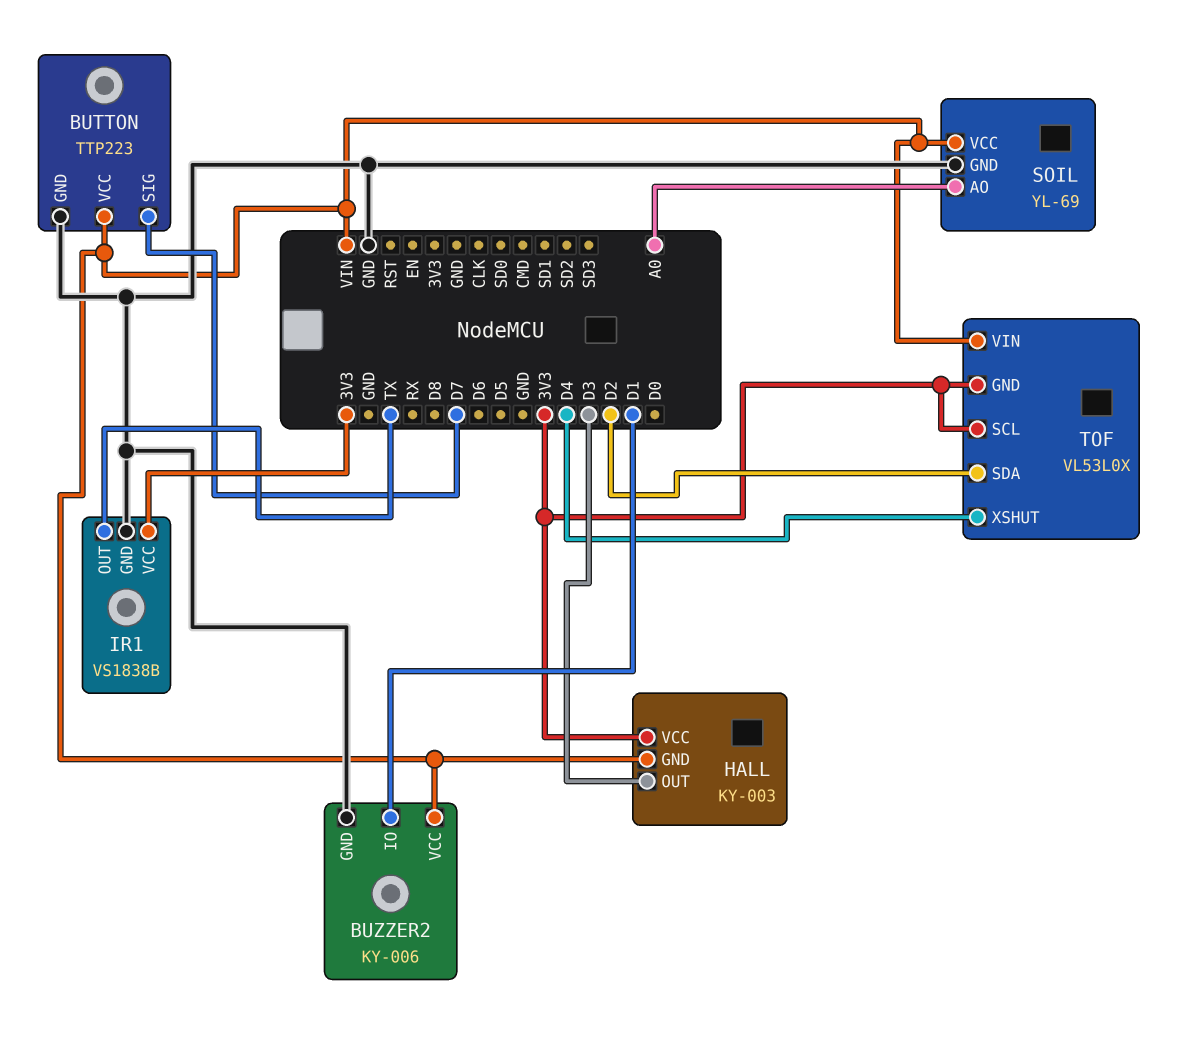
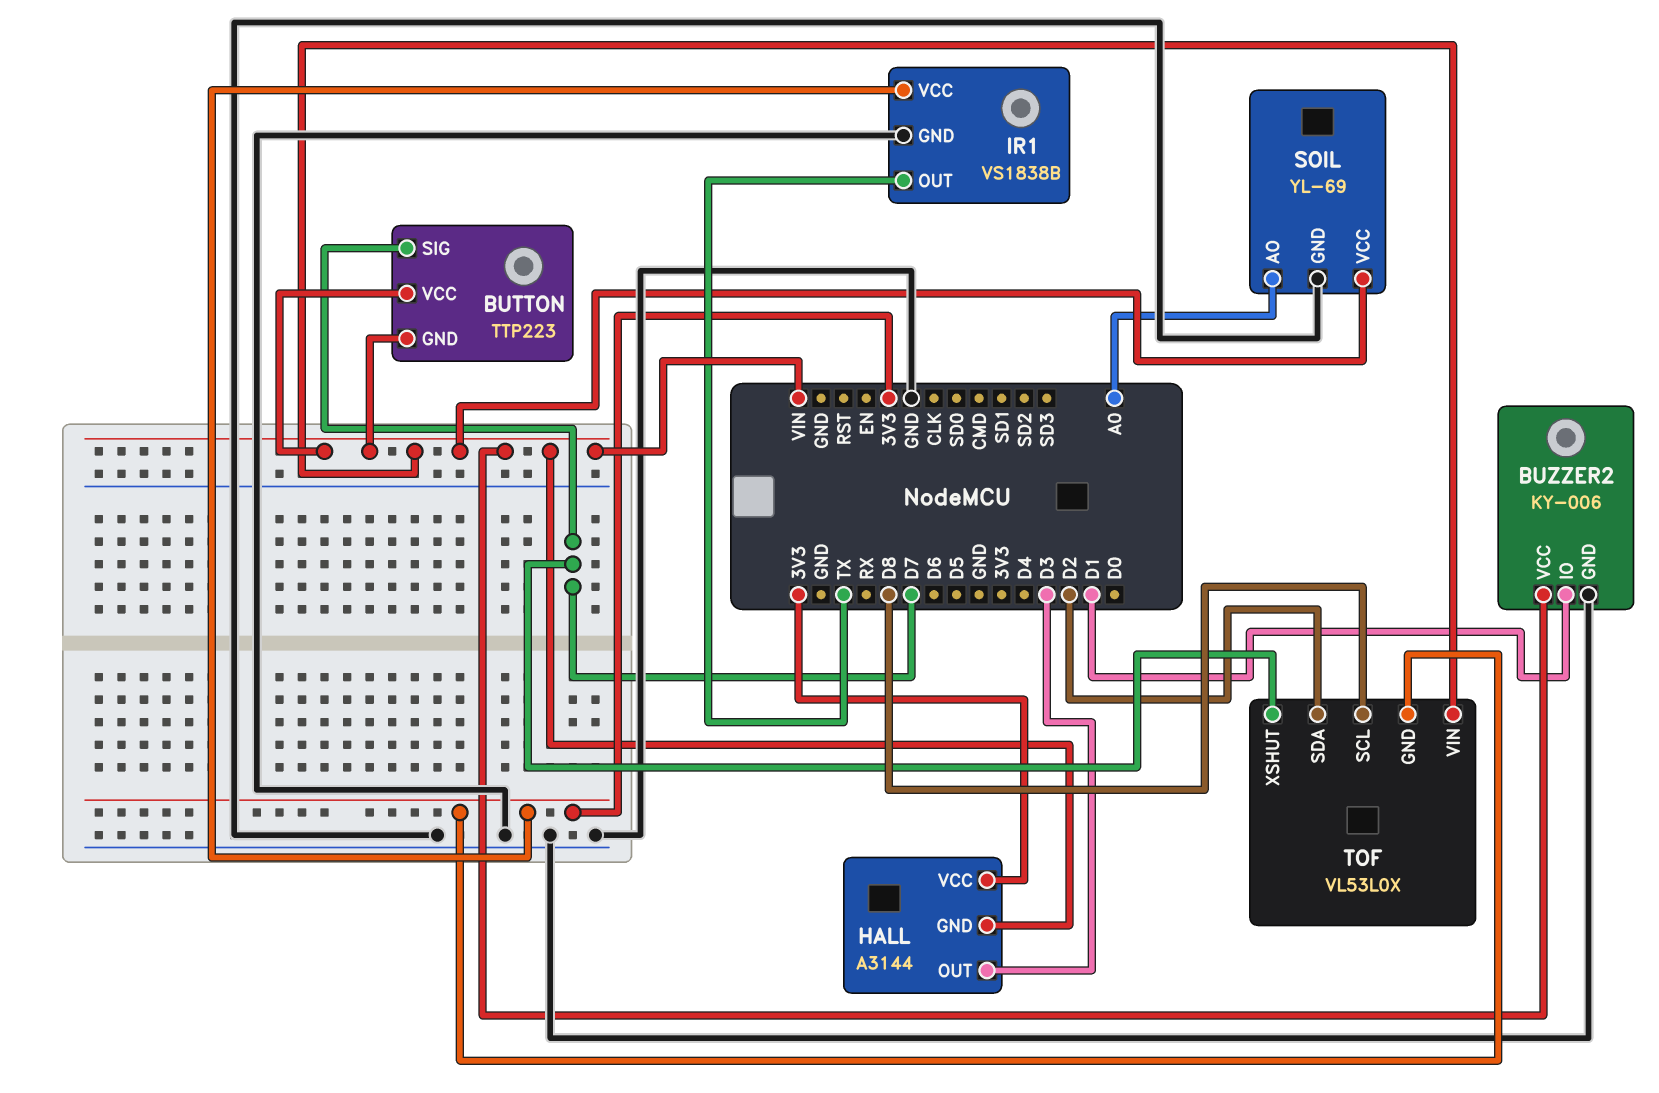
BUTTON pin GND: GND -> VIN
HALL: KY-003 -> A3144
TOF pin SCL: 3V3 -> D8
TOF pin XSHUT: D4 -> D7

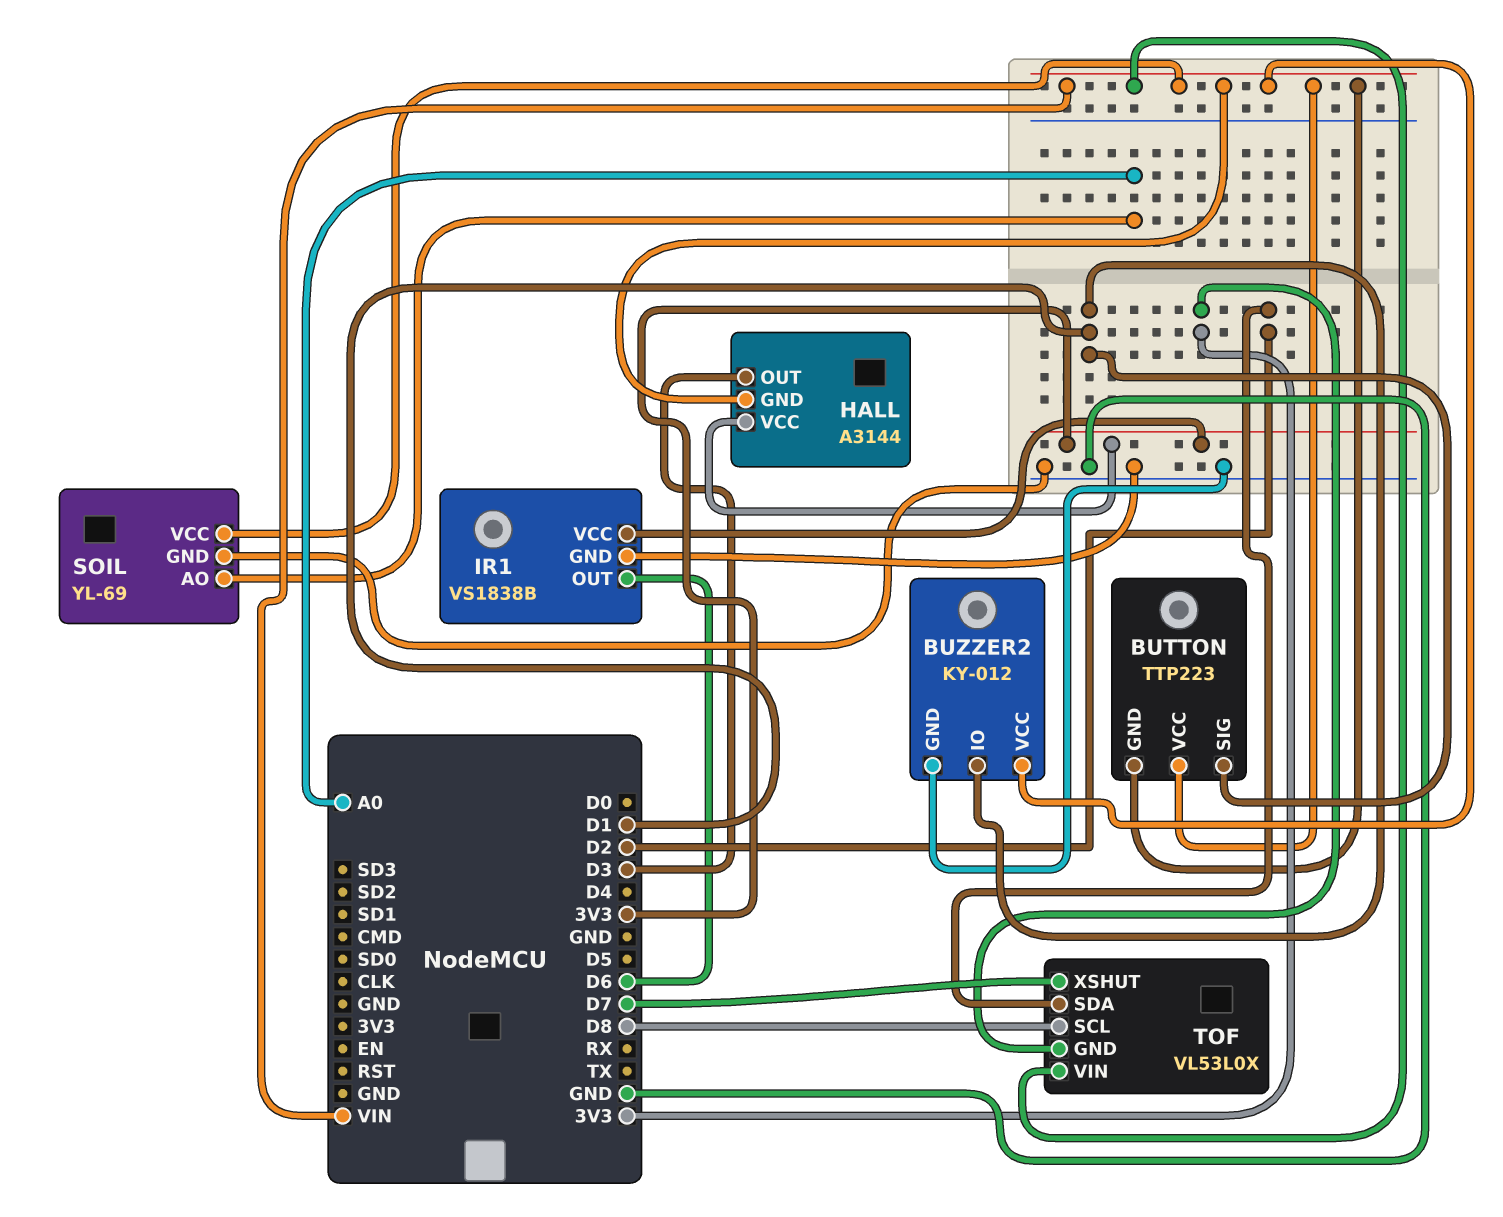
BUTTON pin SIG: D7 -> D1
BUZZER2: KY-006 -> KY-012
IR1 pin OUT: TX -> D6

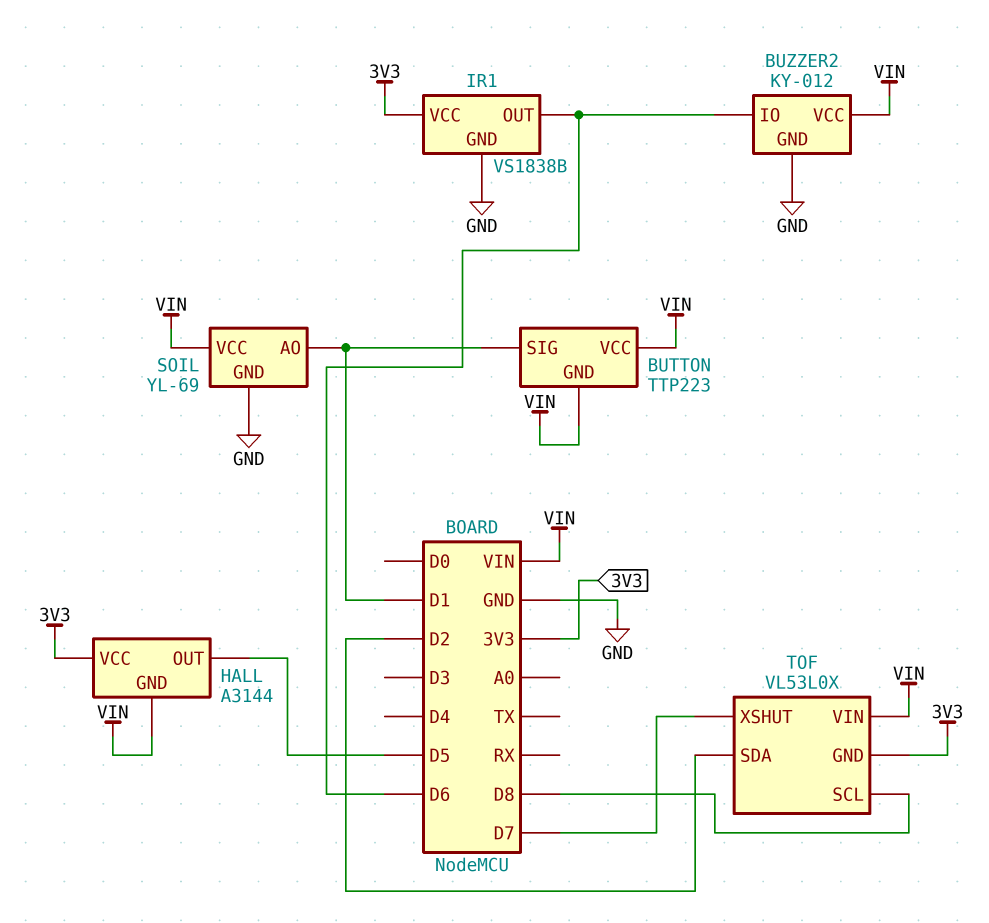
BUZZER2 pin IO: D1 -> D6
HALL pin OUT: D3 -> D5
SOIL pin AO: A0 -> D1

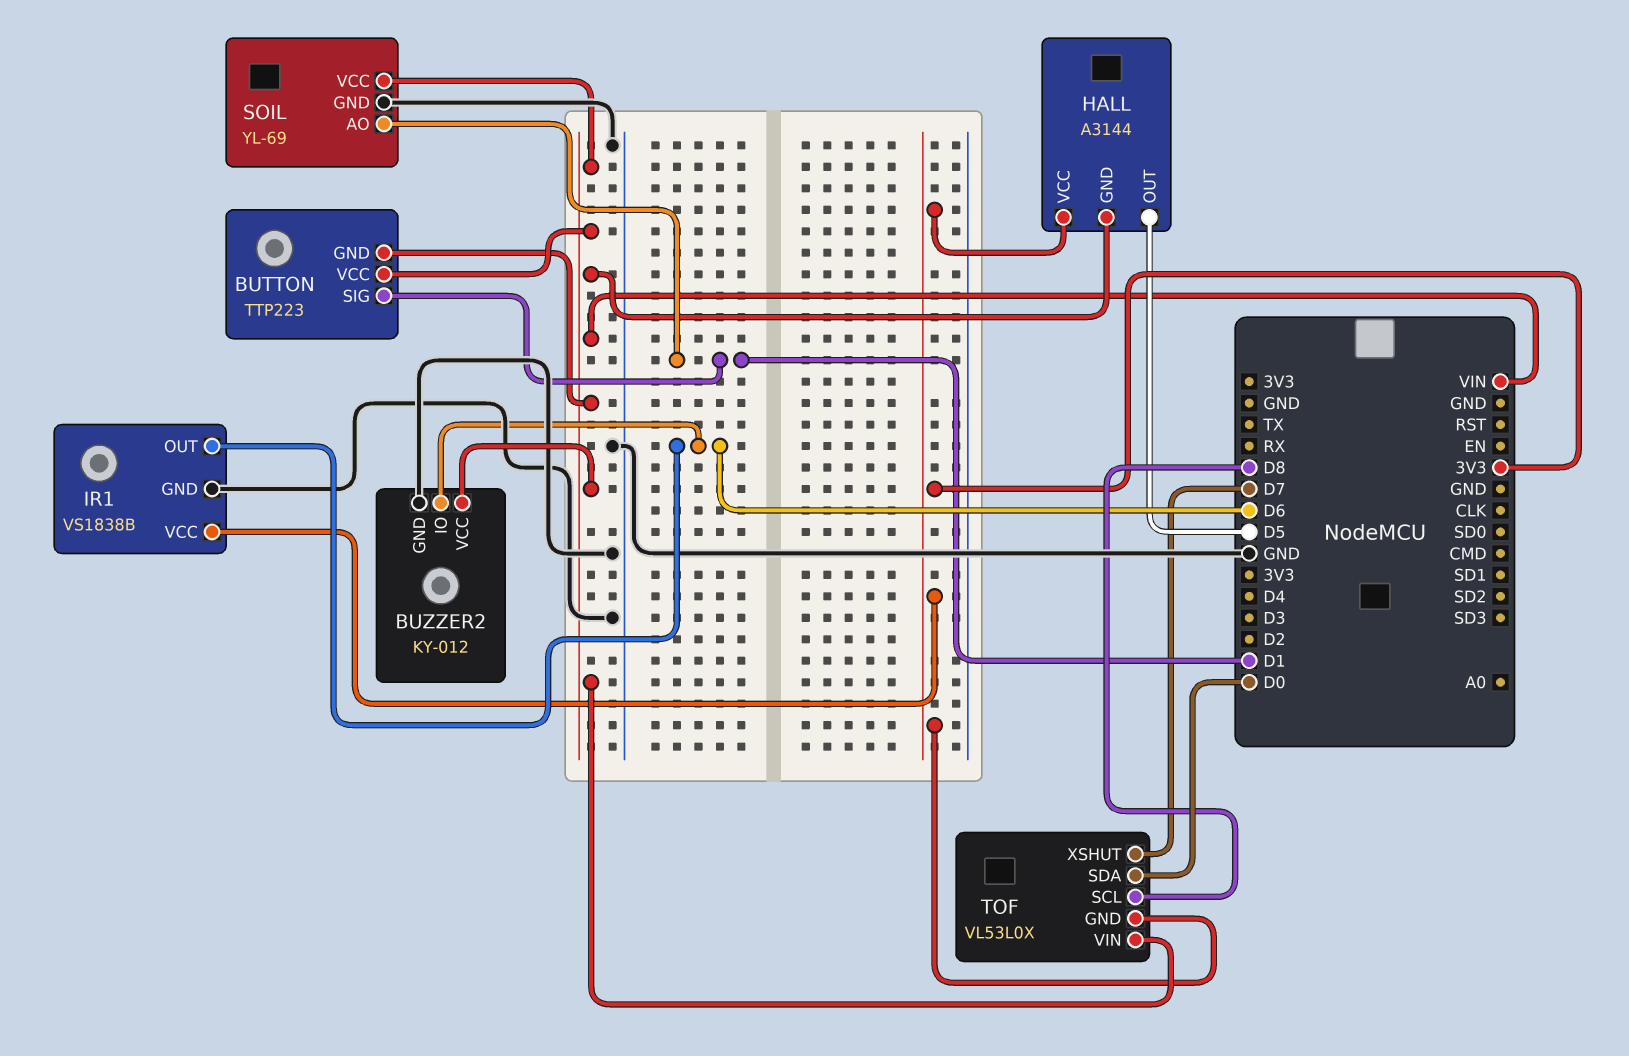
TOF pin SDA: D2 -> D0

